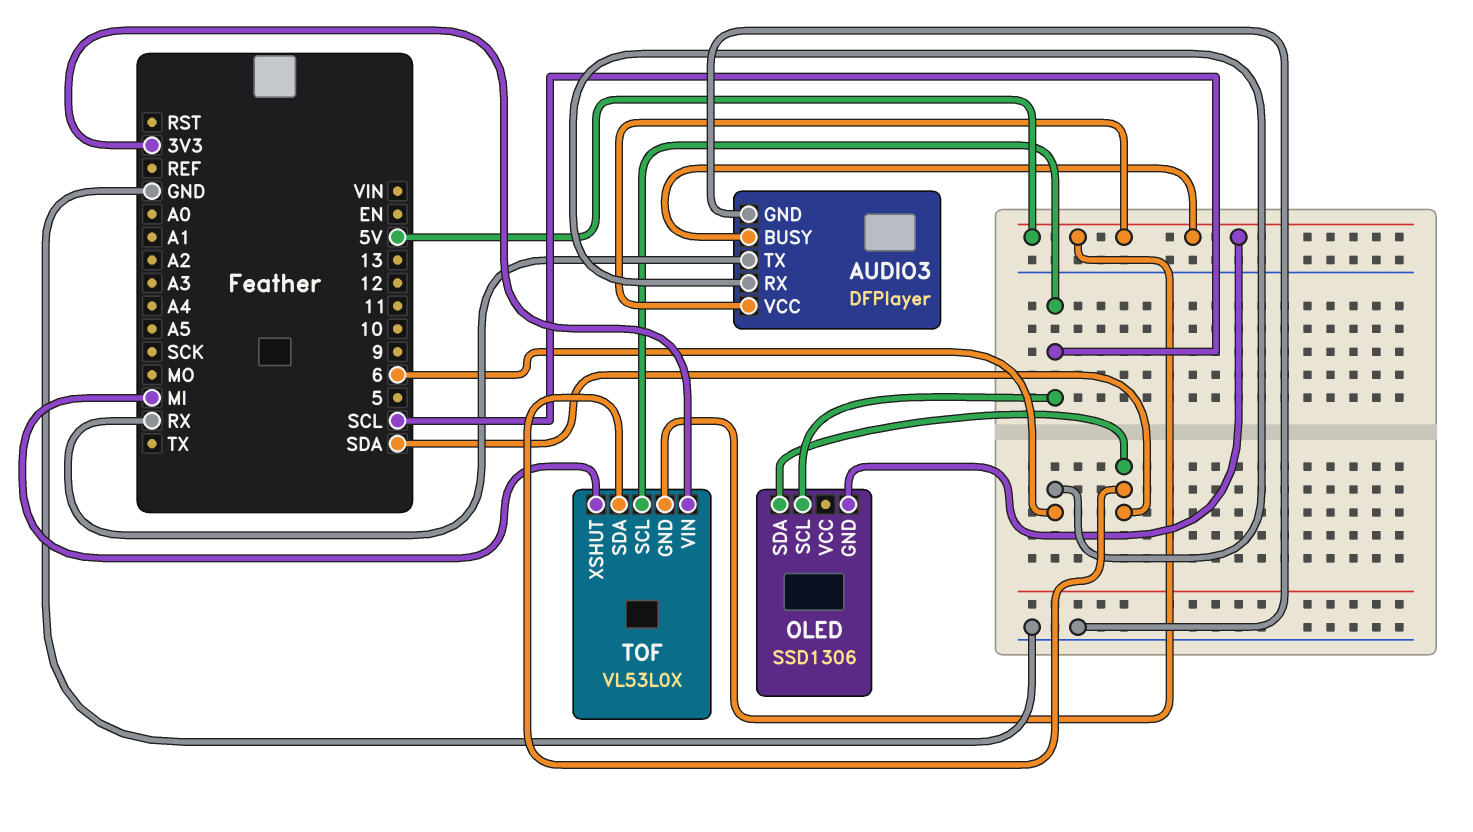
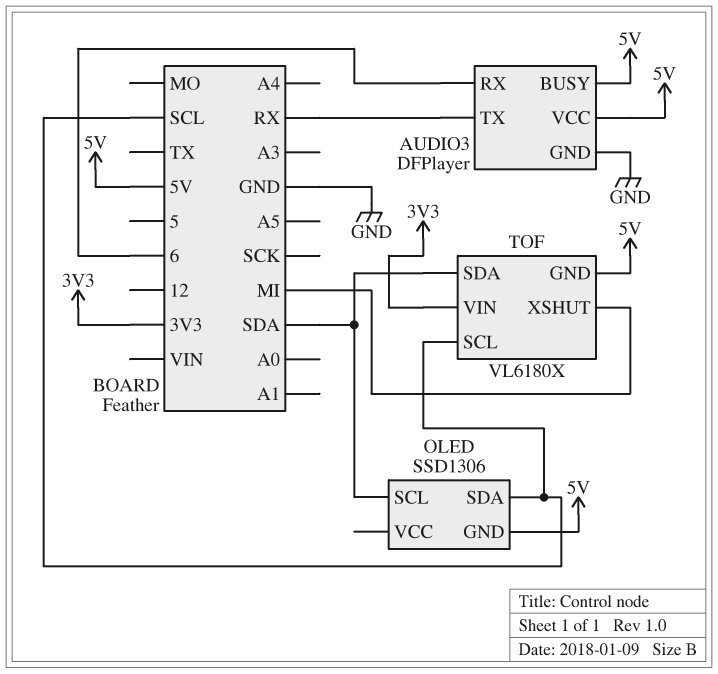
OLED pin SCL: SCL -> SDA
OLED pin SDA: SDA -> SCL
TOF: VL53L0X -> VL6180X

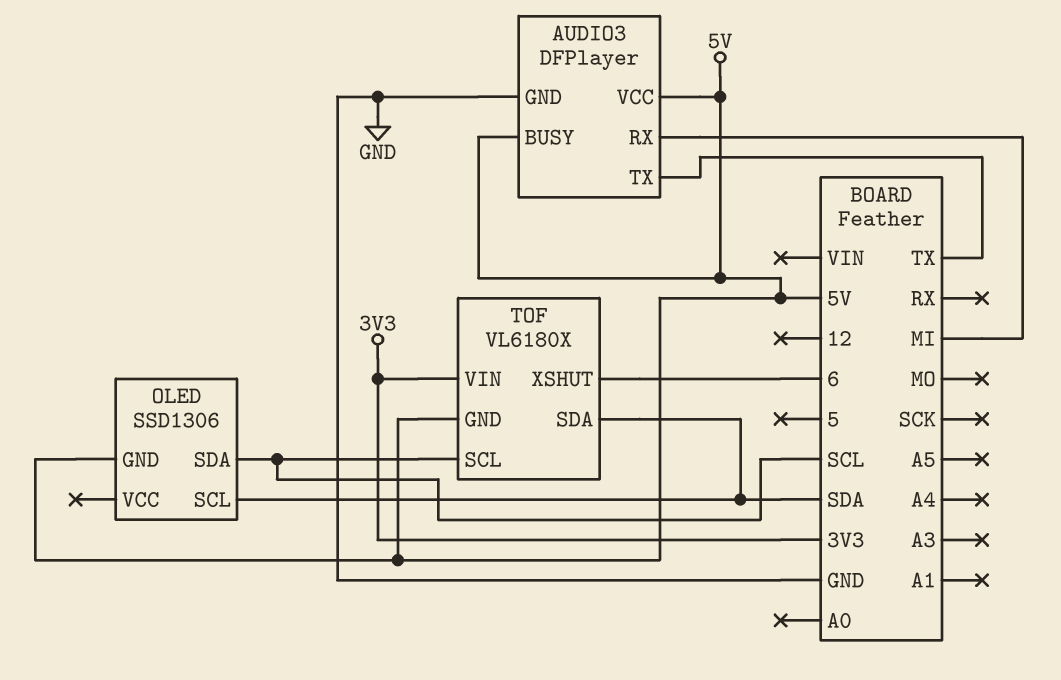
AUDIO3 pin RX: 6 -> MI
AUDIO3 pin TX: RX -> TX
TOF pin XSHUT: MI -> 6

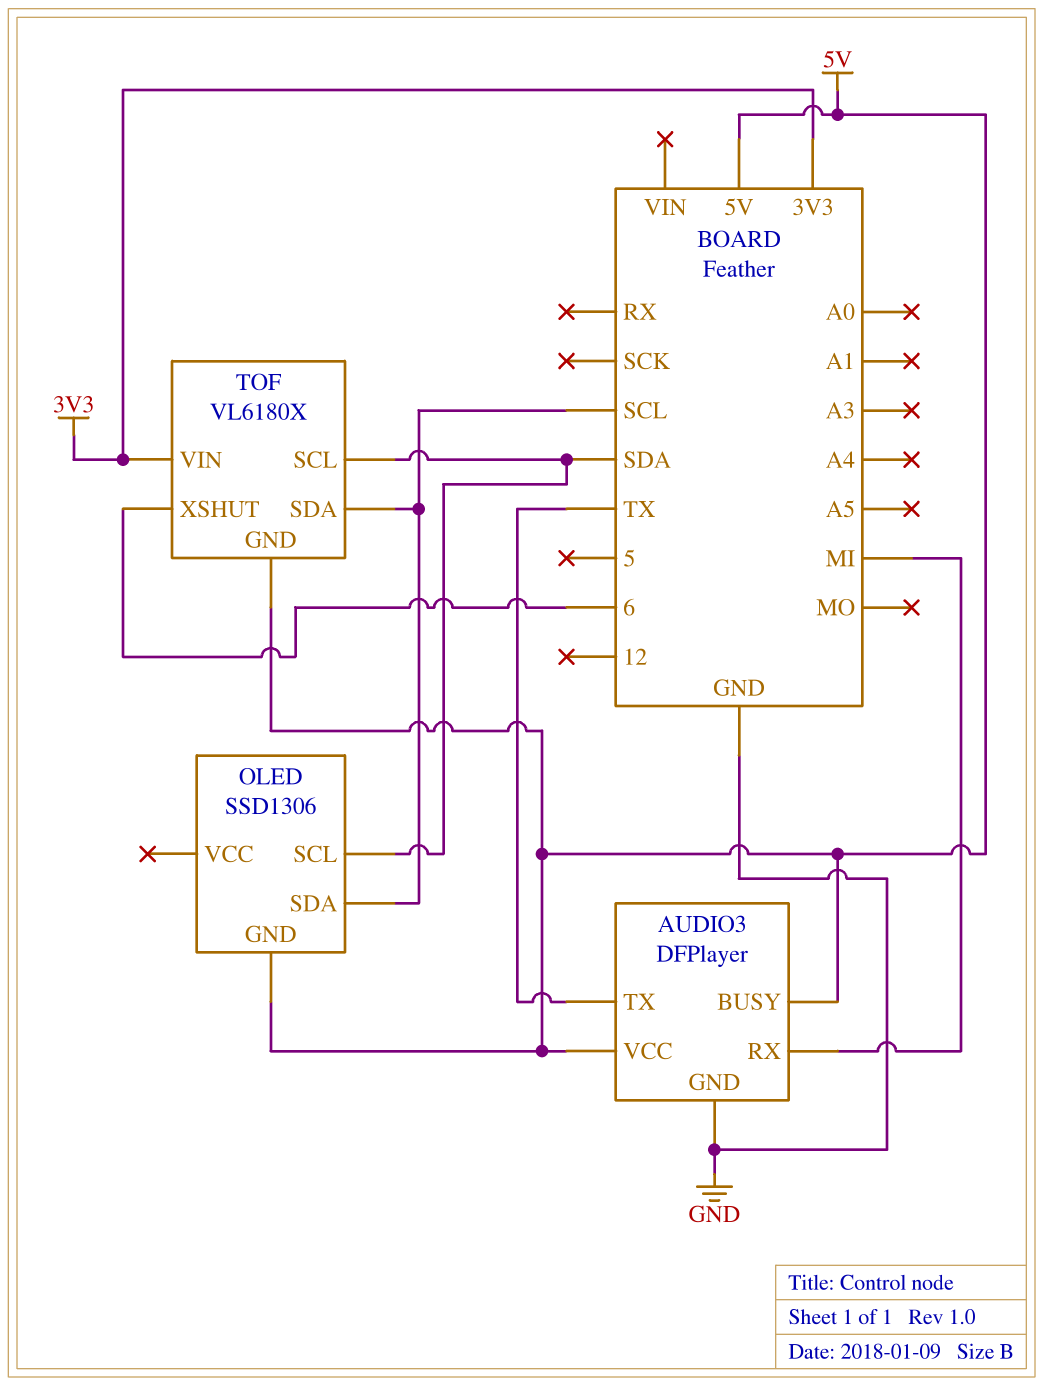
TOF pin SCL: SCL -> SDA
TOF pin SDA: SDA -> SCL

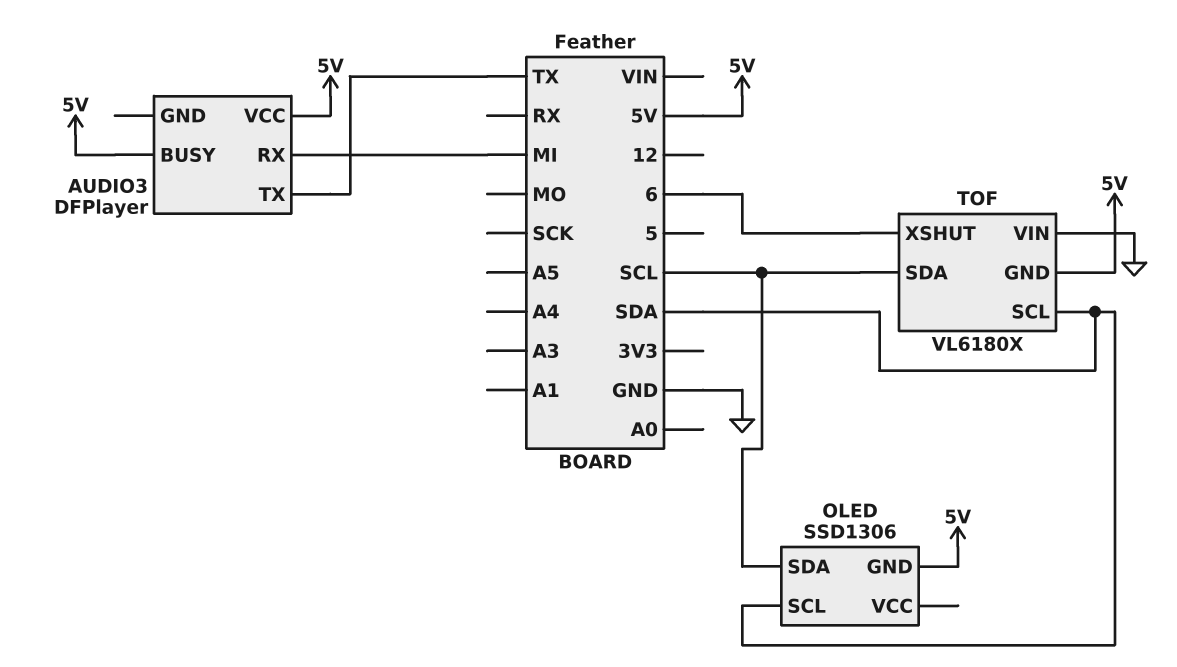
AUDIO3 pin GND: GND -> none
TOF pin VIN: 3V3 -> GND

